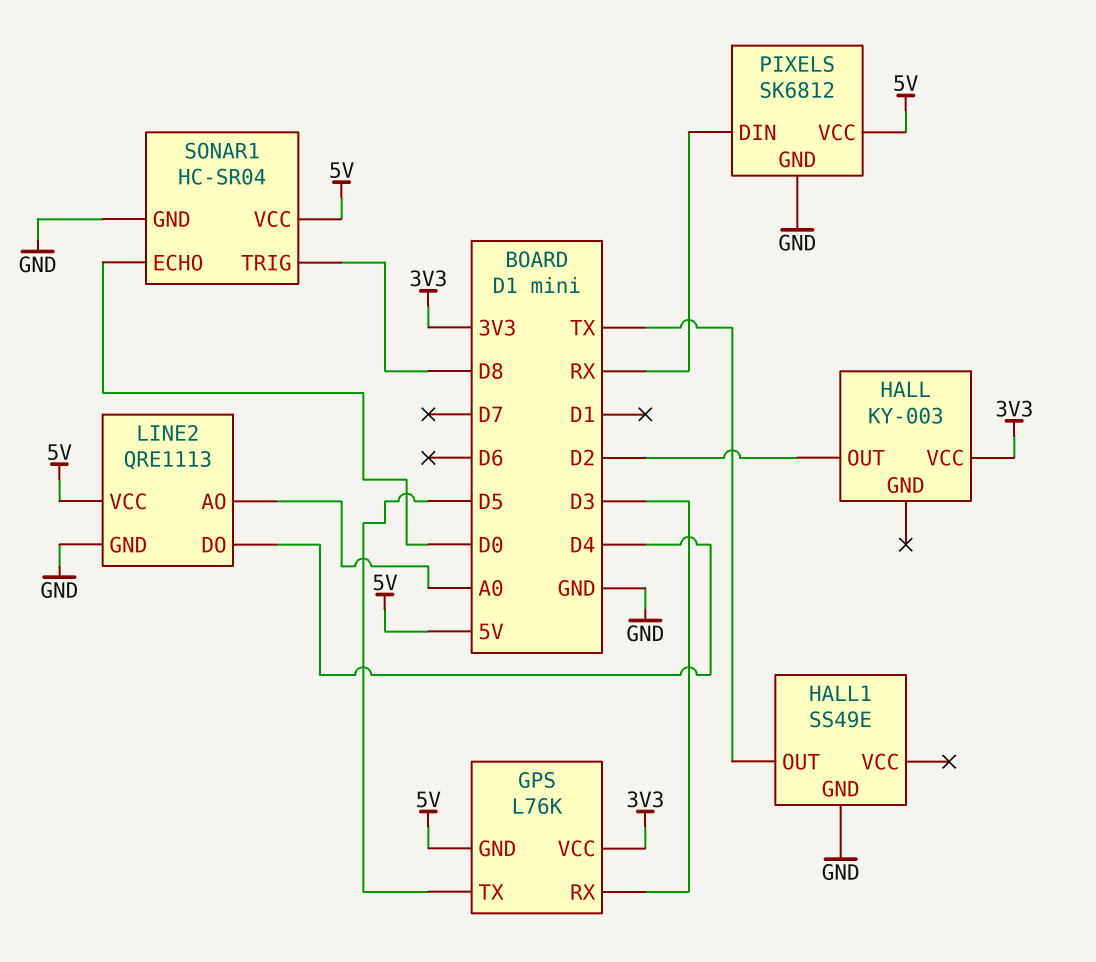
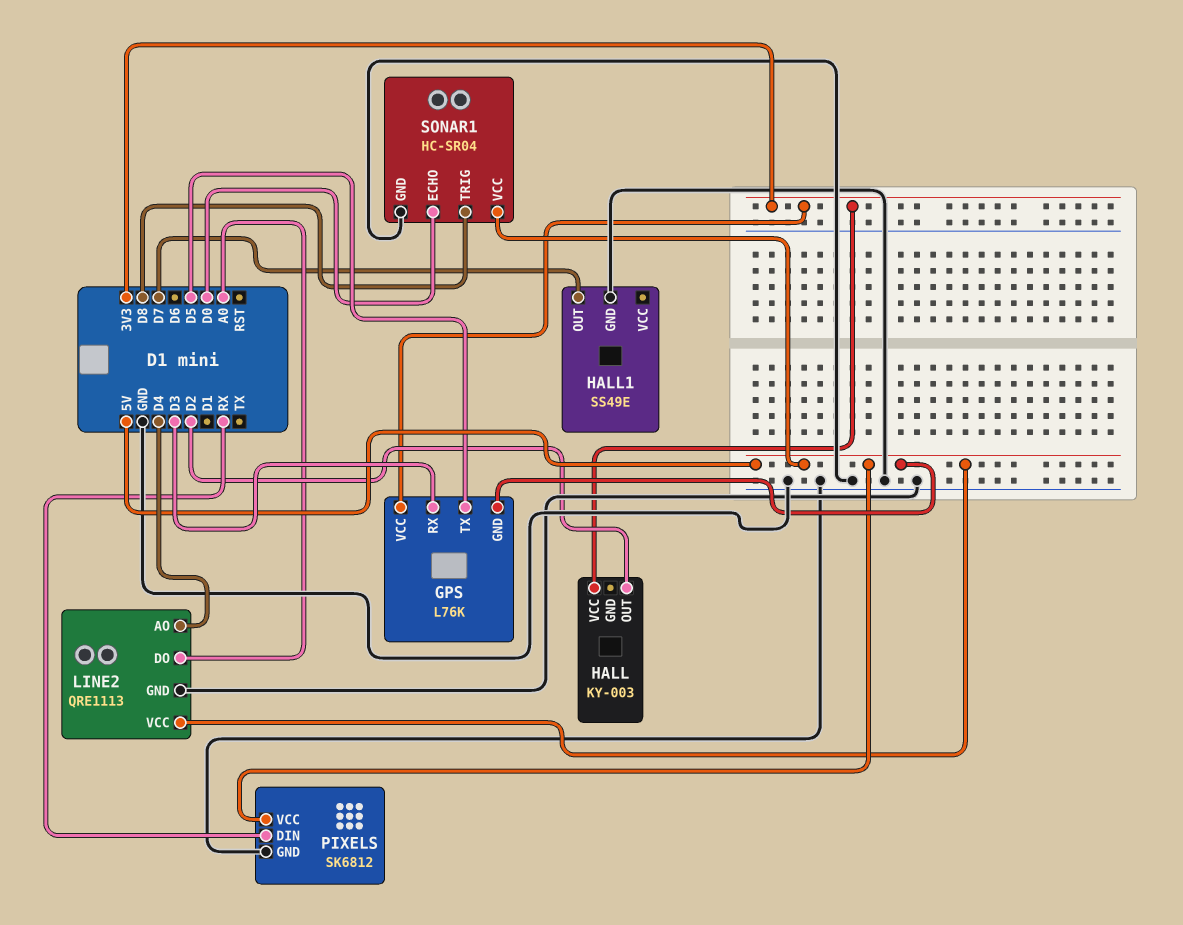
HALL1 pin OUT: TX -> D7
LINE2 pin AO: A0 -> D4
LINE2 pin DO: D4 -> A0

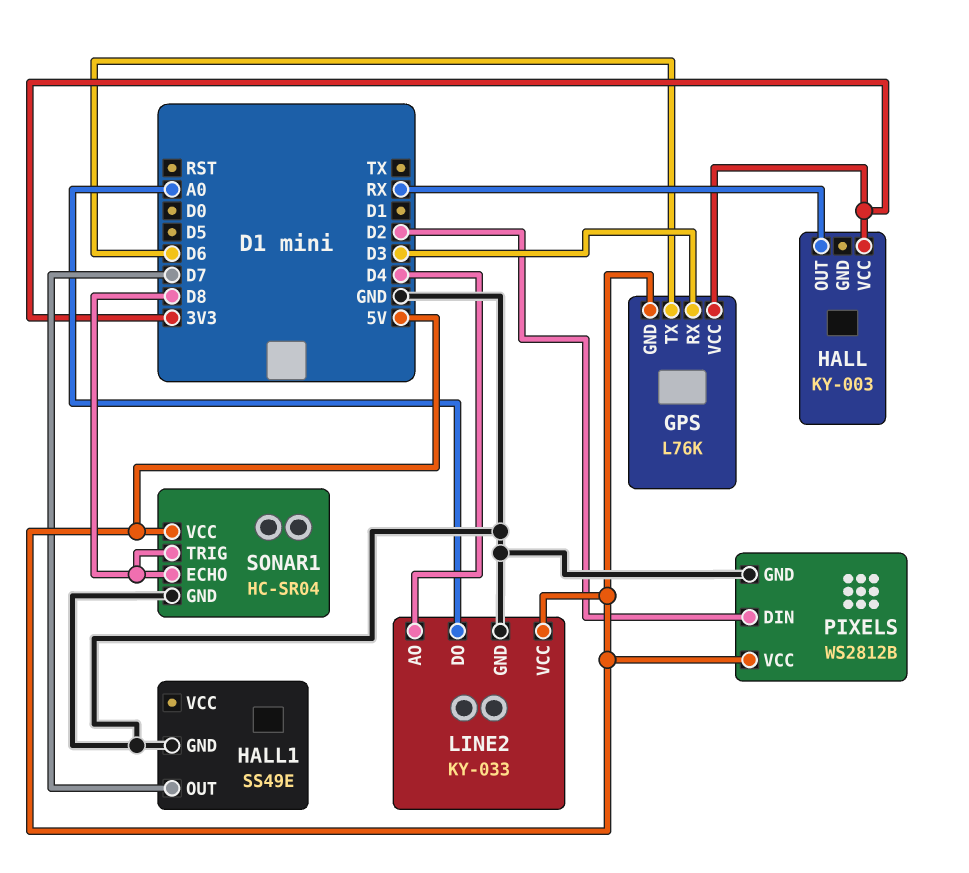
GPS pin TX: D5 -> D6
HALL pin OUT: D2 -> RX
LINE2: QRE1113 -> KY-033
PIXELS: SK6812 -> WS2812B
PIXELS pin DIN: RX -> D2
SONAR1 pin ECHO: D0 -> D8

